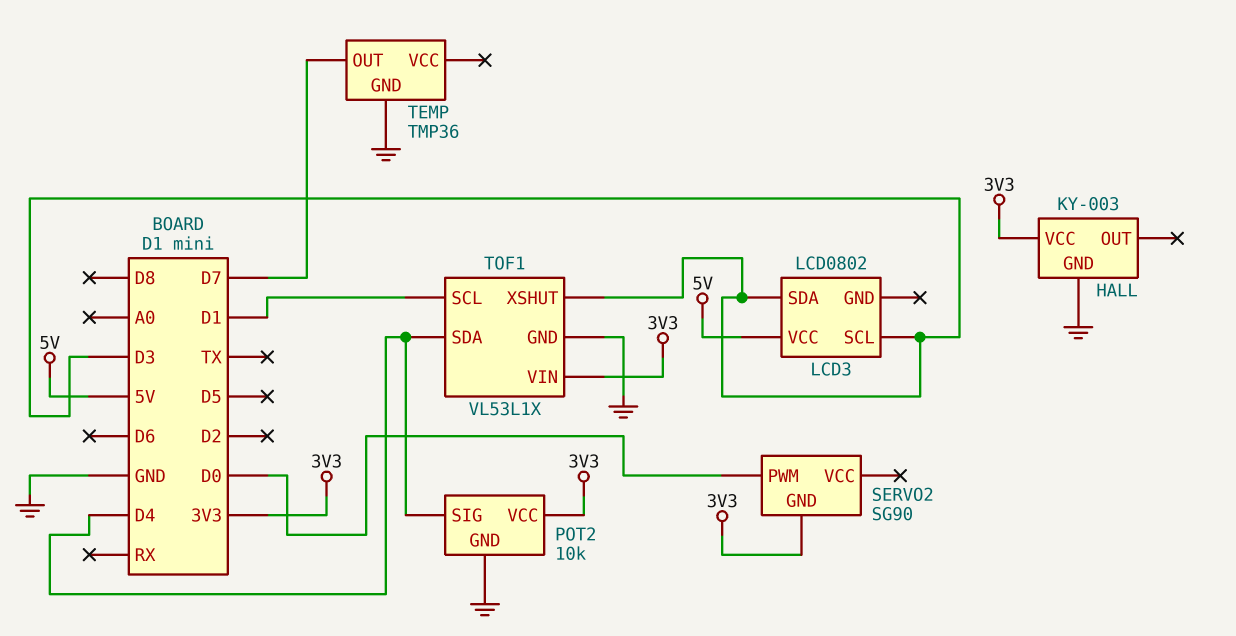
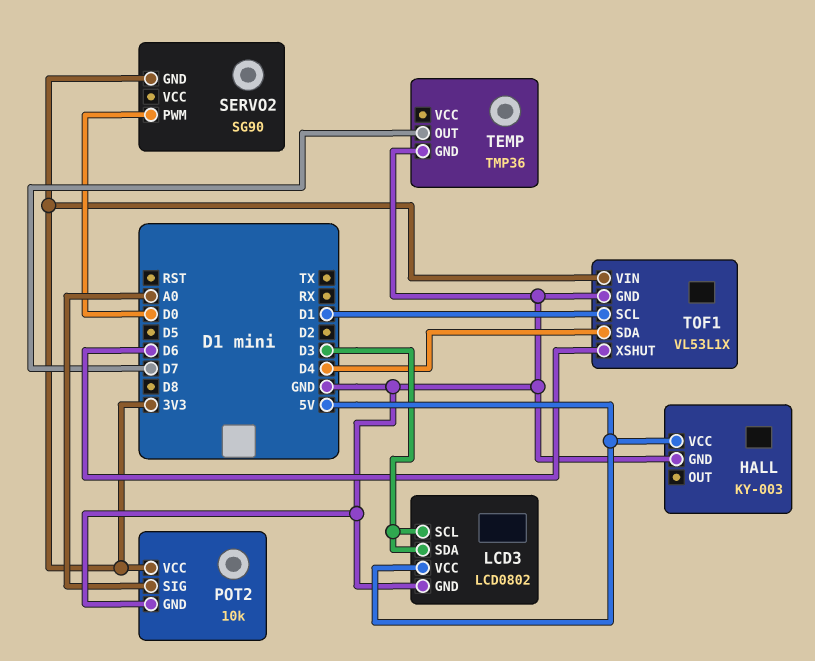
HALL pin VCC: 3V3 -> 5V
LCD3 pin GND: none -> GND
POT2 pin SIG: D4 -> A0
TOF1 pin XSHUT: D3 -> D6

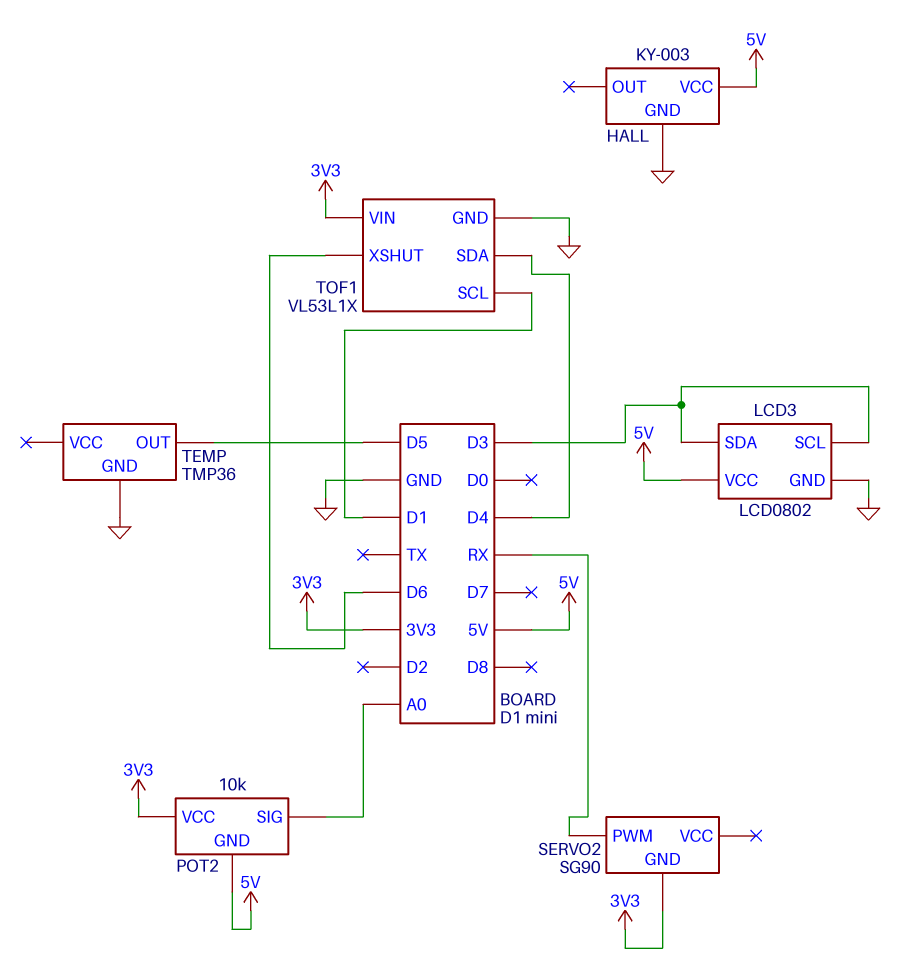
POT2 pin GND: GND -> 5V
SERVO2 pin PWM: D0 -> RX
TEMP pin OUT: D7 -> D5

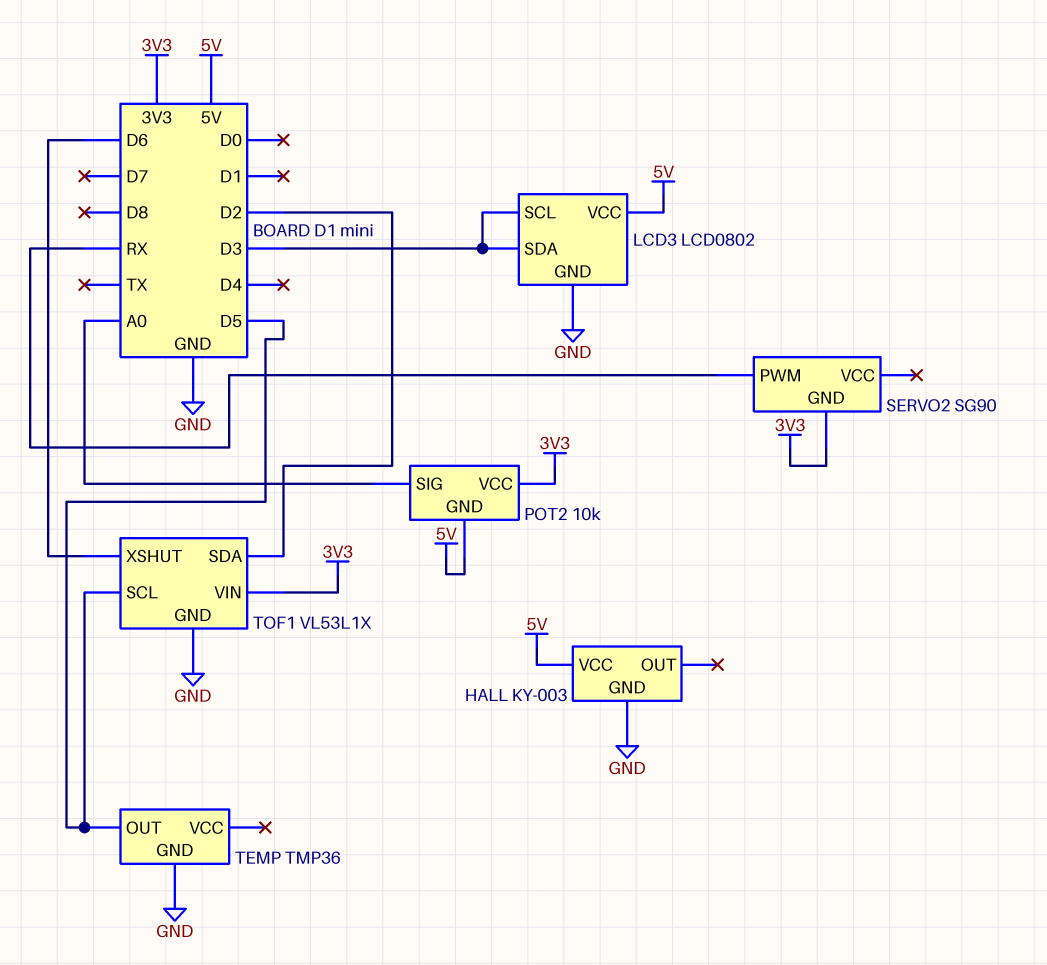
TOF1 pin SCL: D1 -> D5
TOF1 pin SDA: D4 -> D2

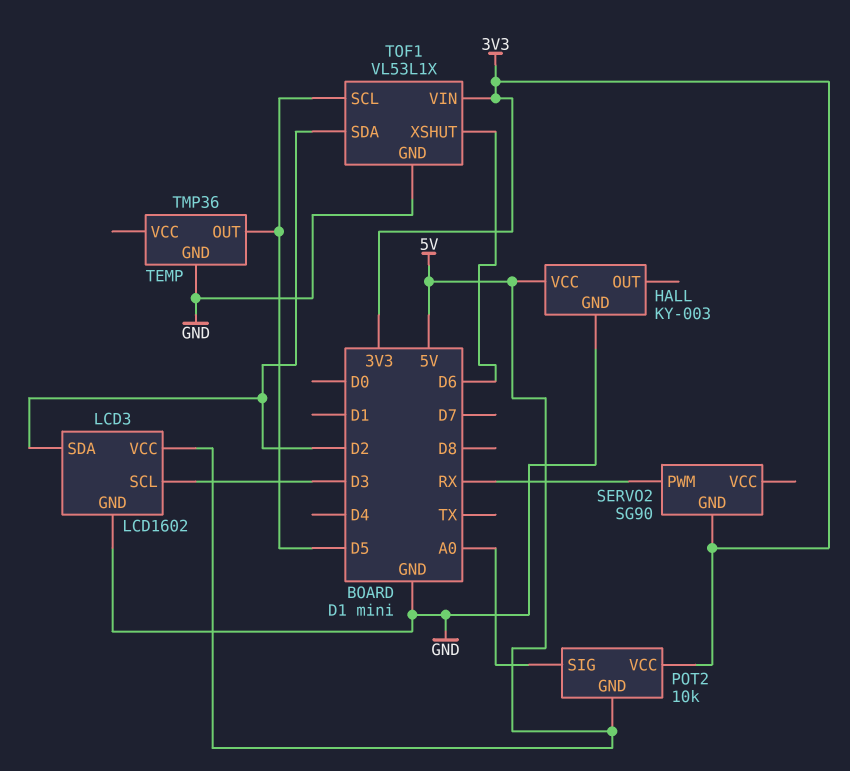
LCD3: LCD0802 -> LCD1602
LCD3 pin SDA: D3 -> D2

